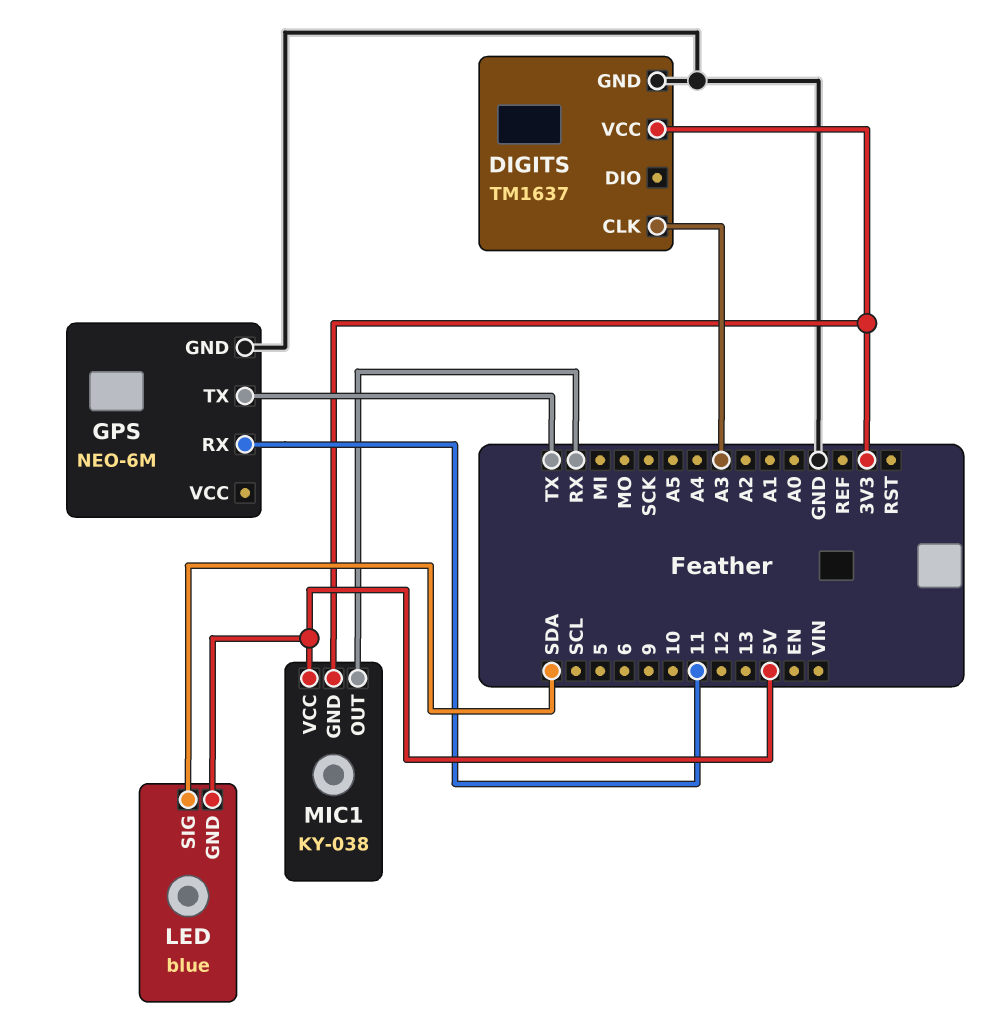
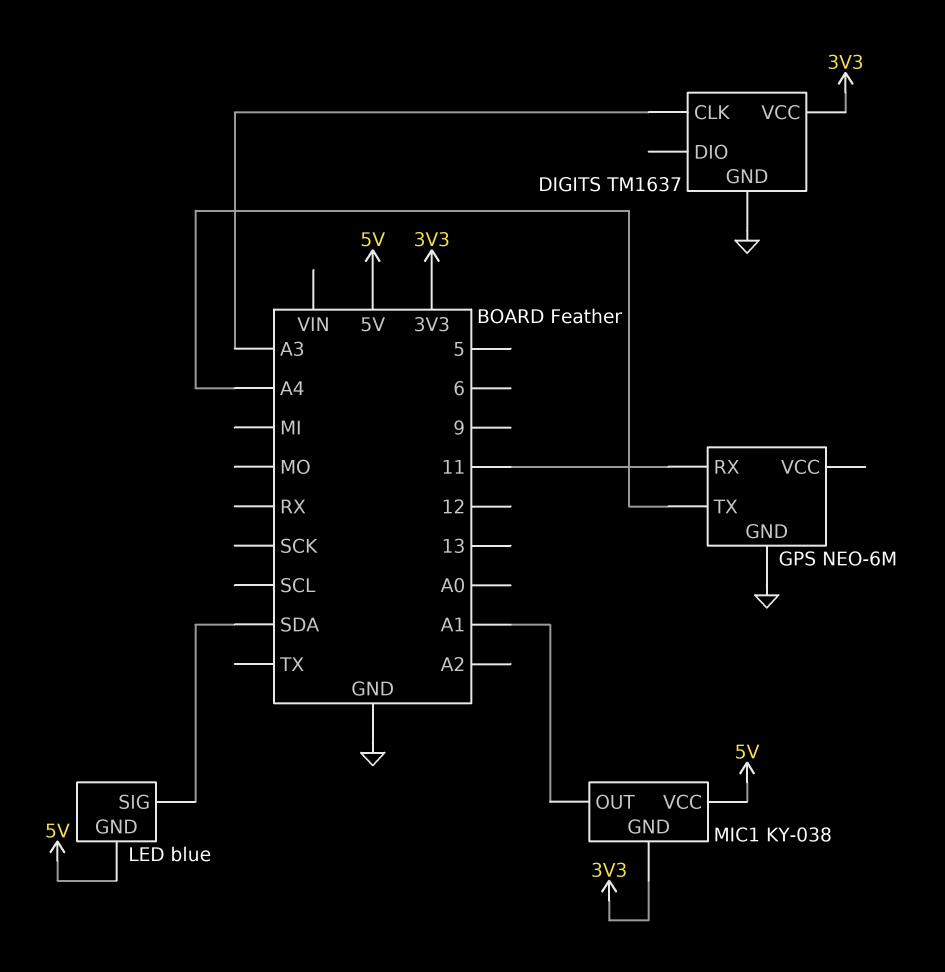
GPS pin TX: TX -> A4
MIC1 pin OUT: RX -> A1

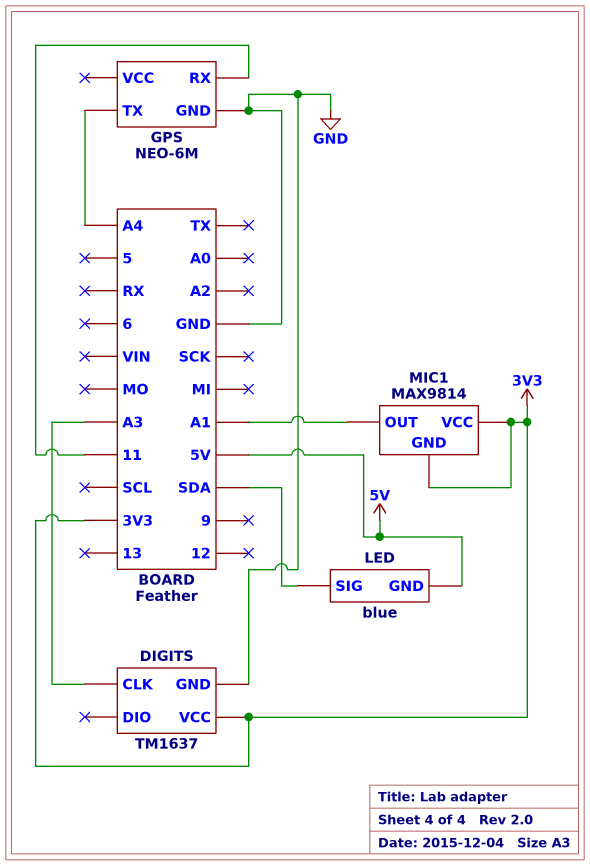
MIC1: KY-038 -> MAX9814
MIC1 pin VCC: 5V -> 3V3

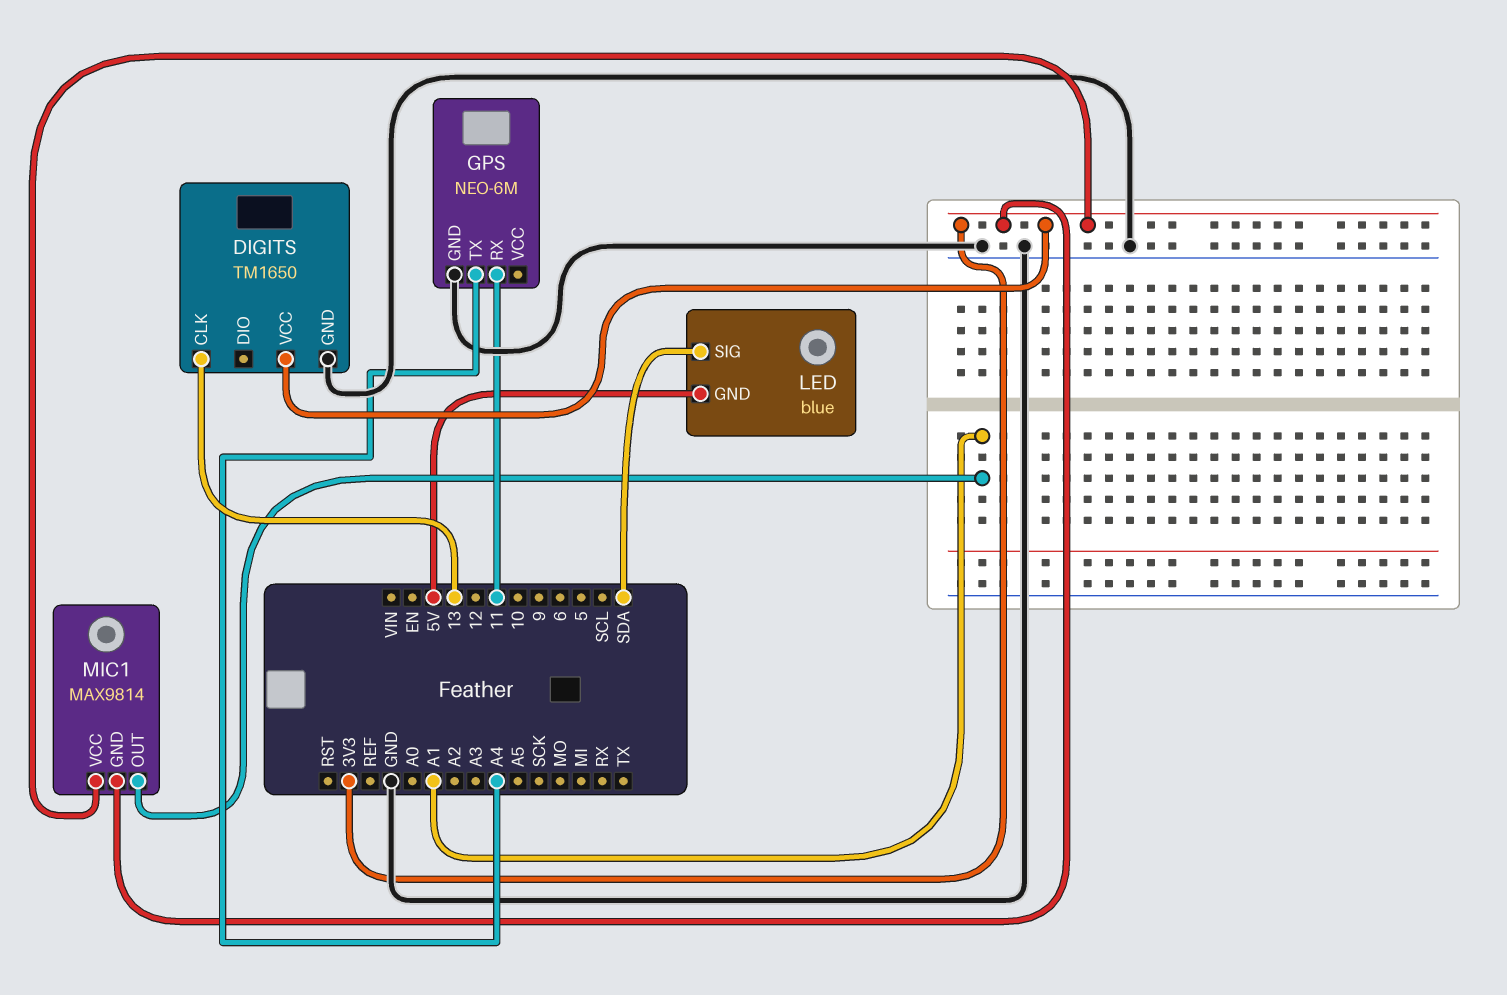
DIGITS: TM1637 -> TM1650
DIGITS pin CLK: A3 -> 13

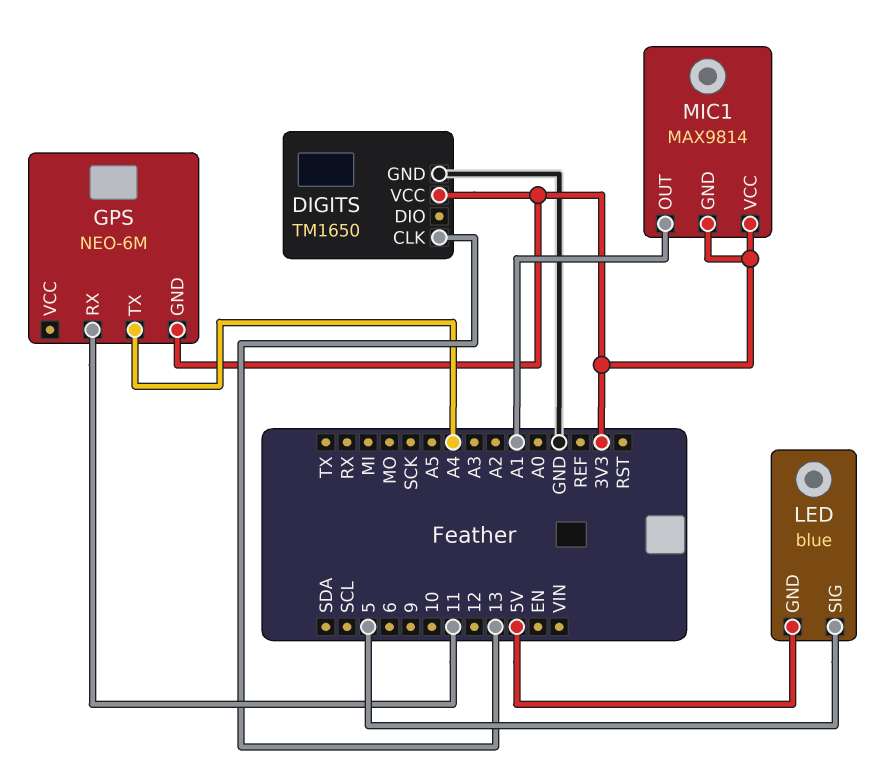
GPS pin GND: GND -> 3V3
LED pin SIG: SDA -> 5

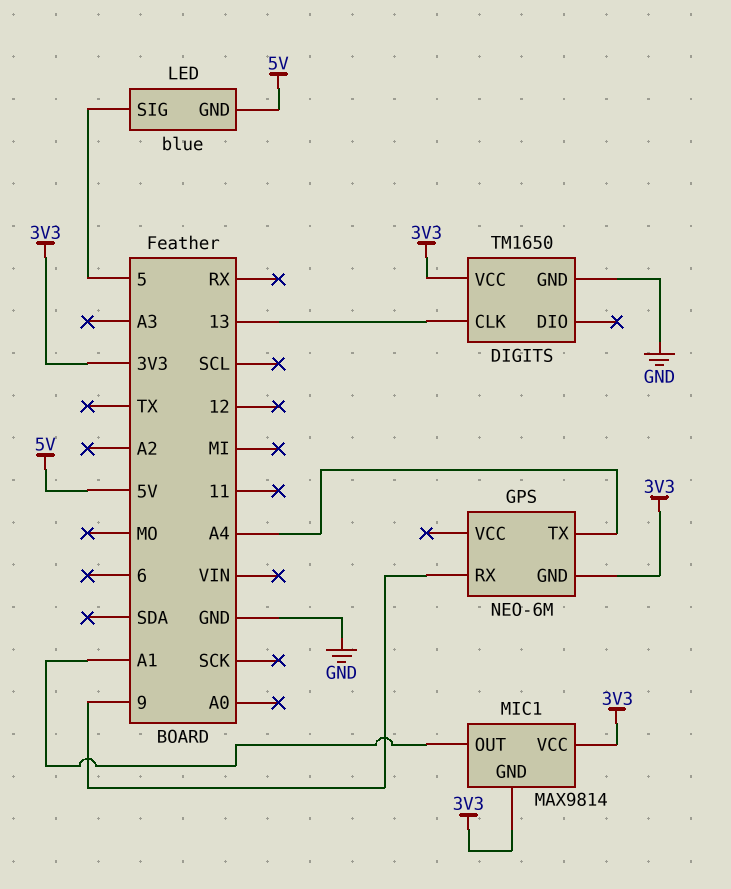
GPS pin RX: 11 -> 9

